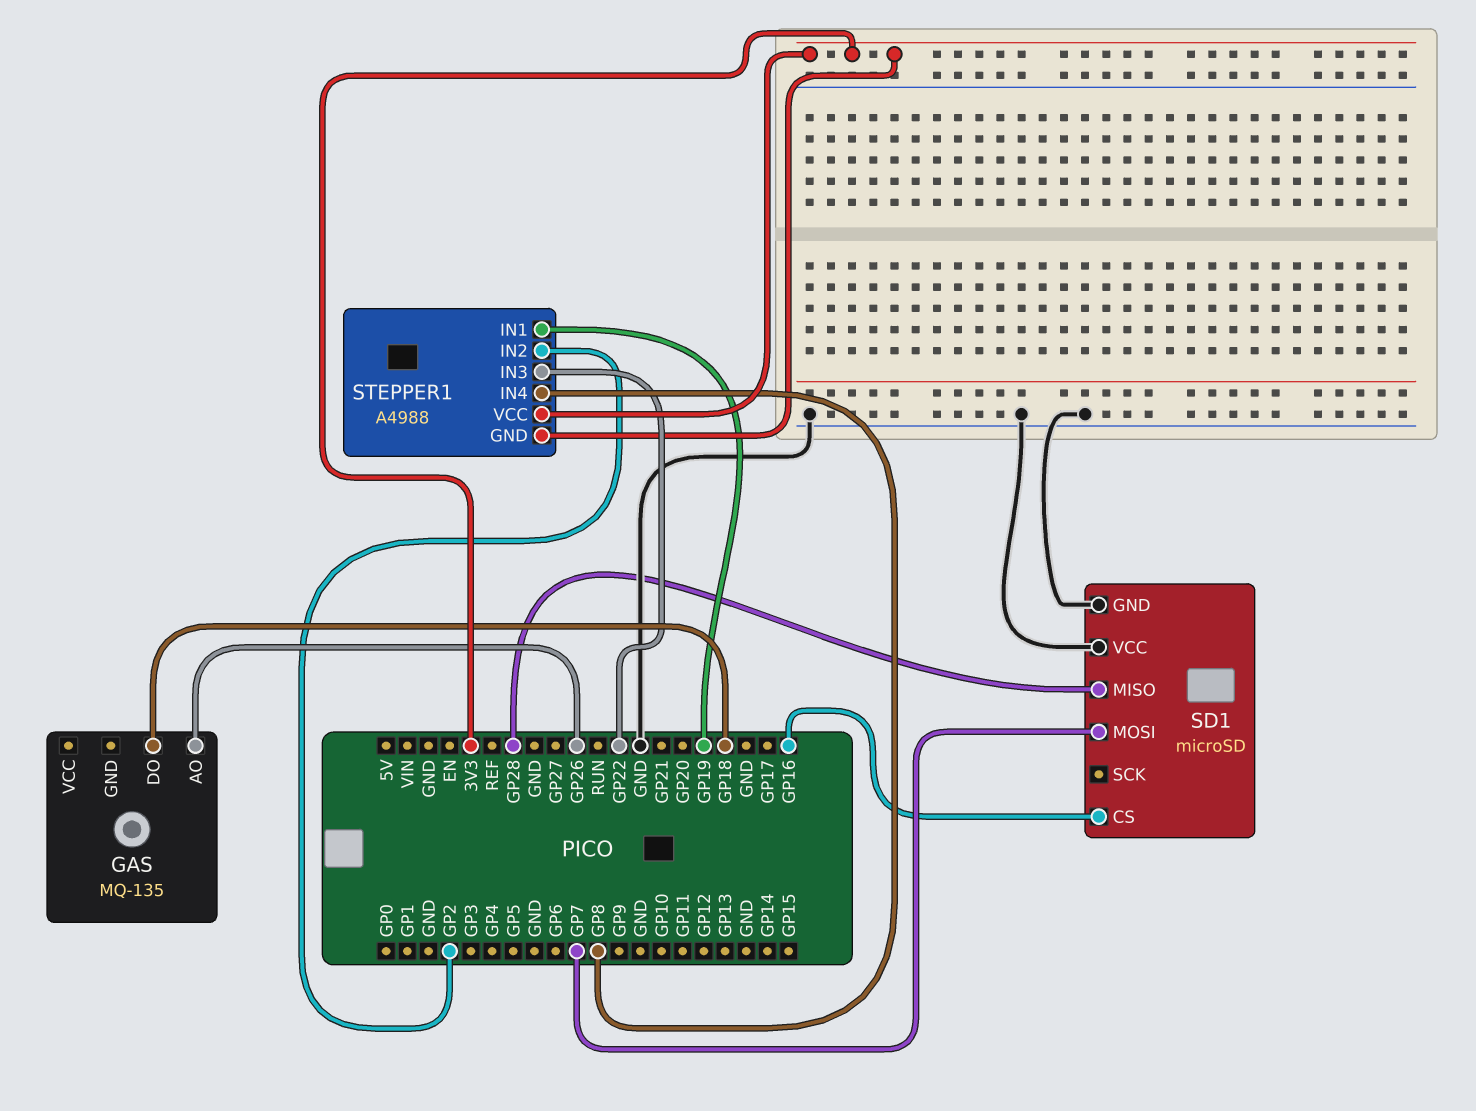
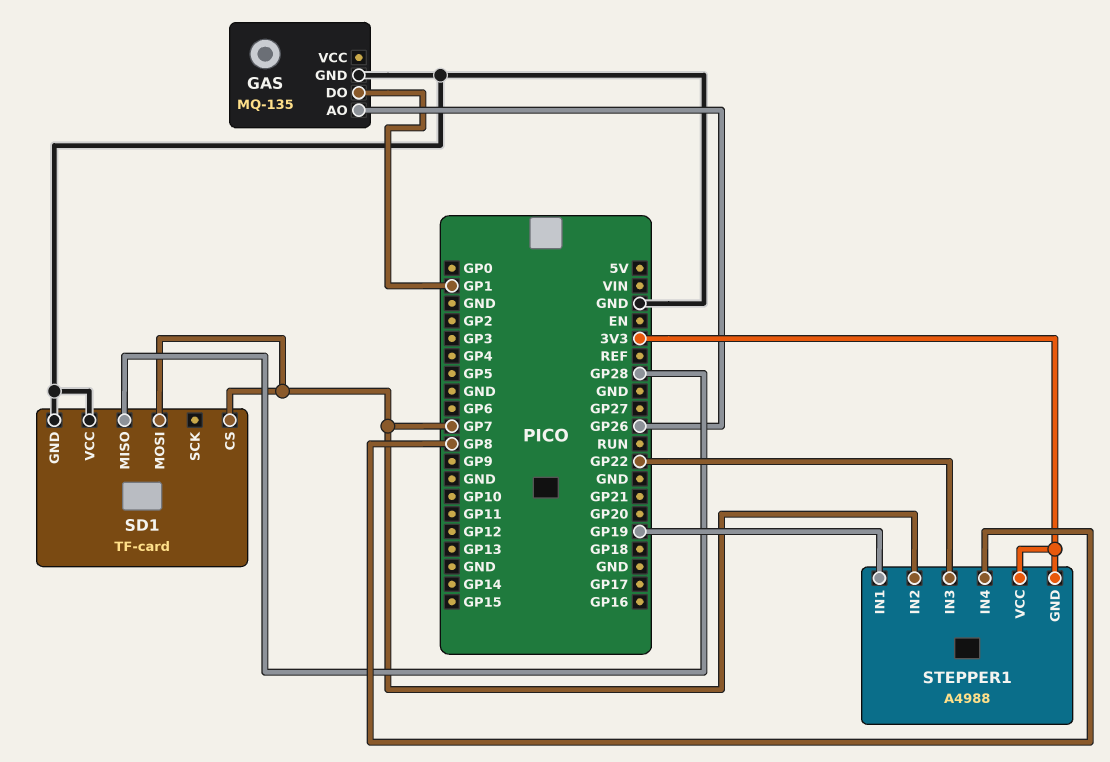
GAS pin DO: GP18 -> GP1
GAS pin GND: none -> GND
SD1: microSD -> TF-card
SD1 pin CS: GP16 -> GP7
STEPPER1 pin IN2: GP2 -> GP7

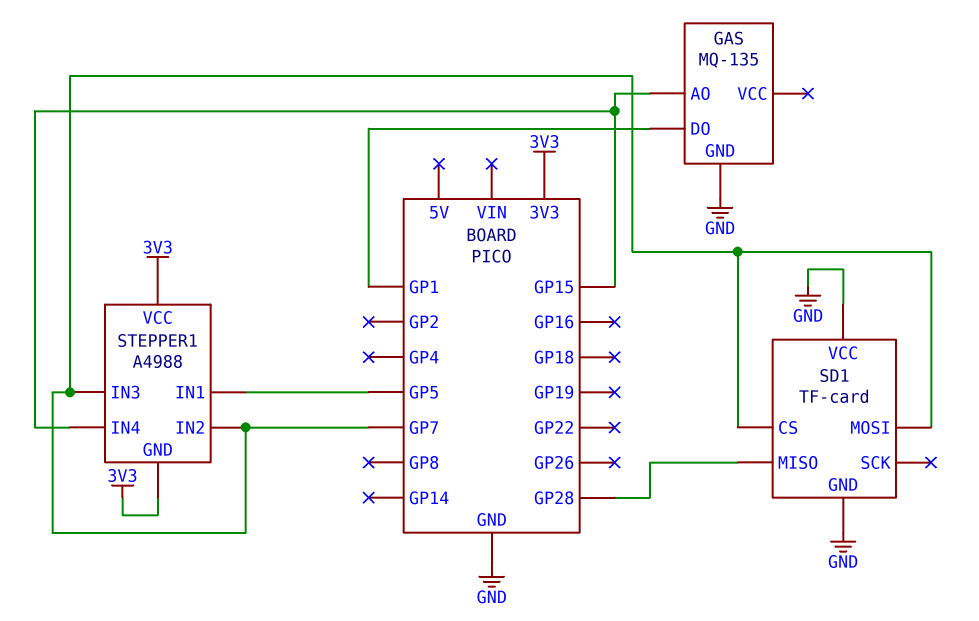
GAS pin AO: GP26 -> GP15
STEPPER1 pin IN1: GP19 -> GP5
STEPPER1 pin IN3: GP22 -> GP7
STEPPER1 pin IN4: GP8 -> GP15

